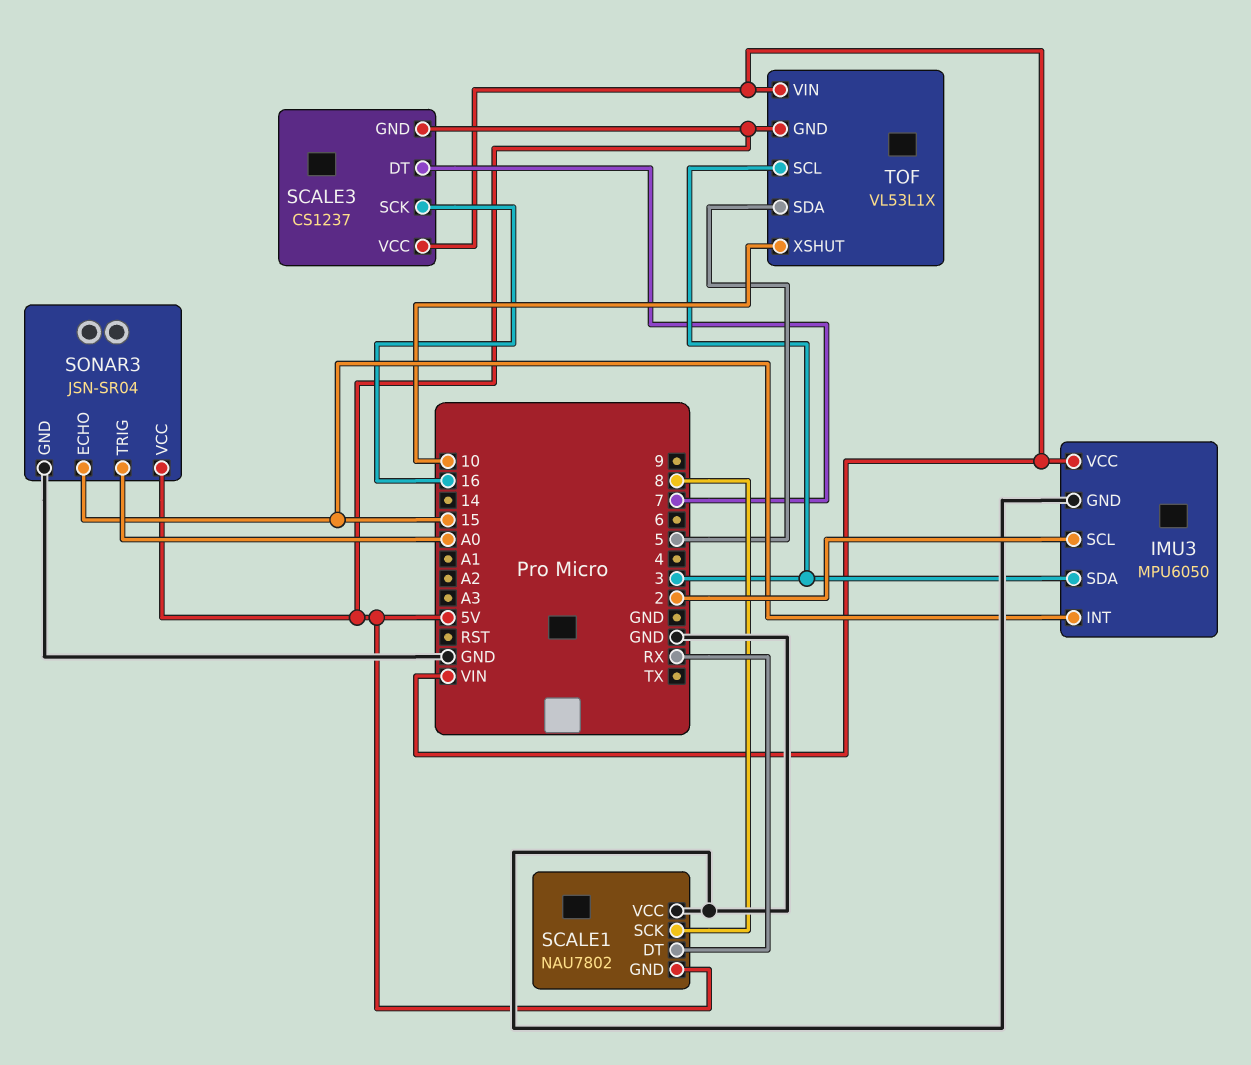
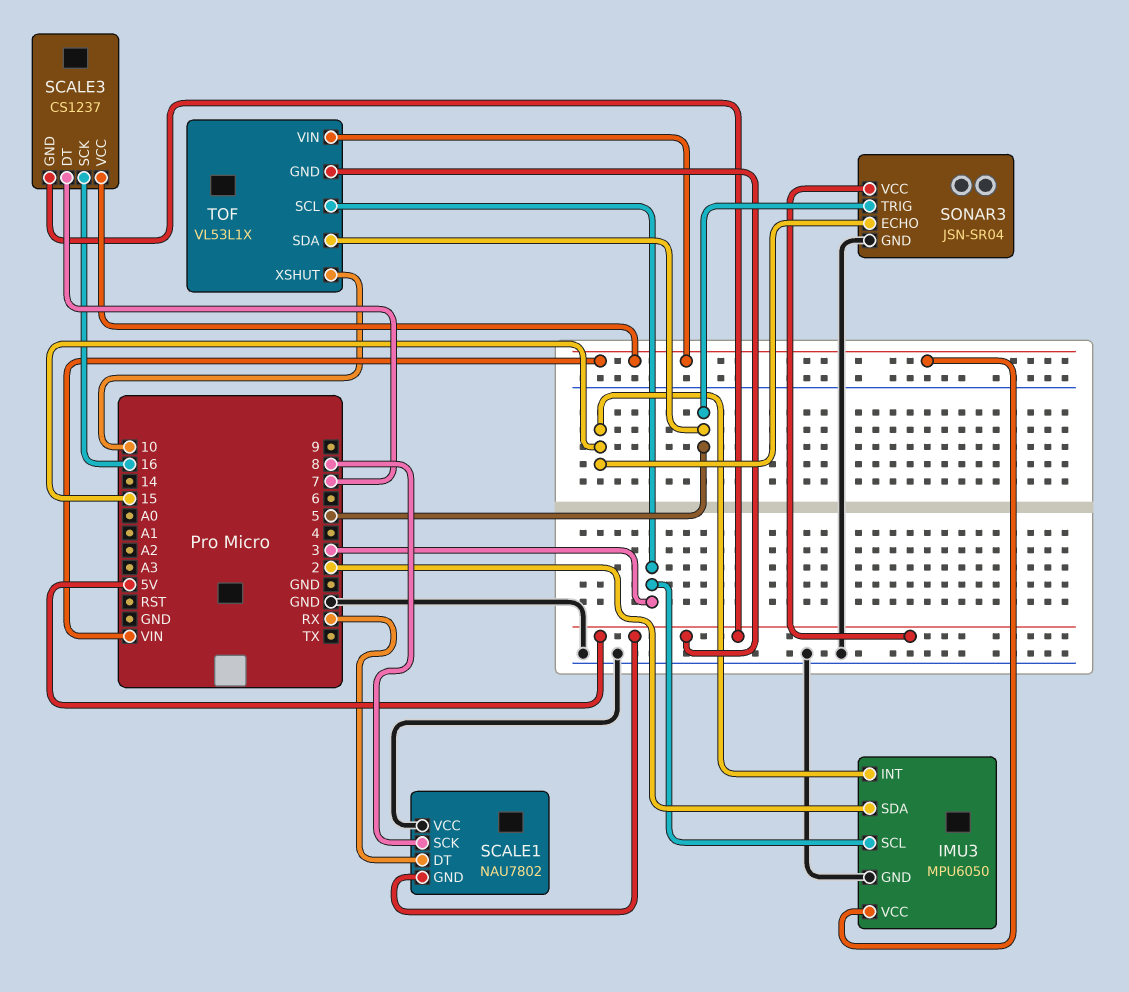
IMU3 pin SCL: 2 -> 3
IMU3 pin SDA: 3 -> 2
SONAR3 pin TRIG: A0 -> 5

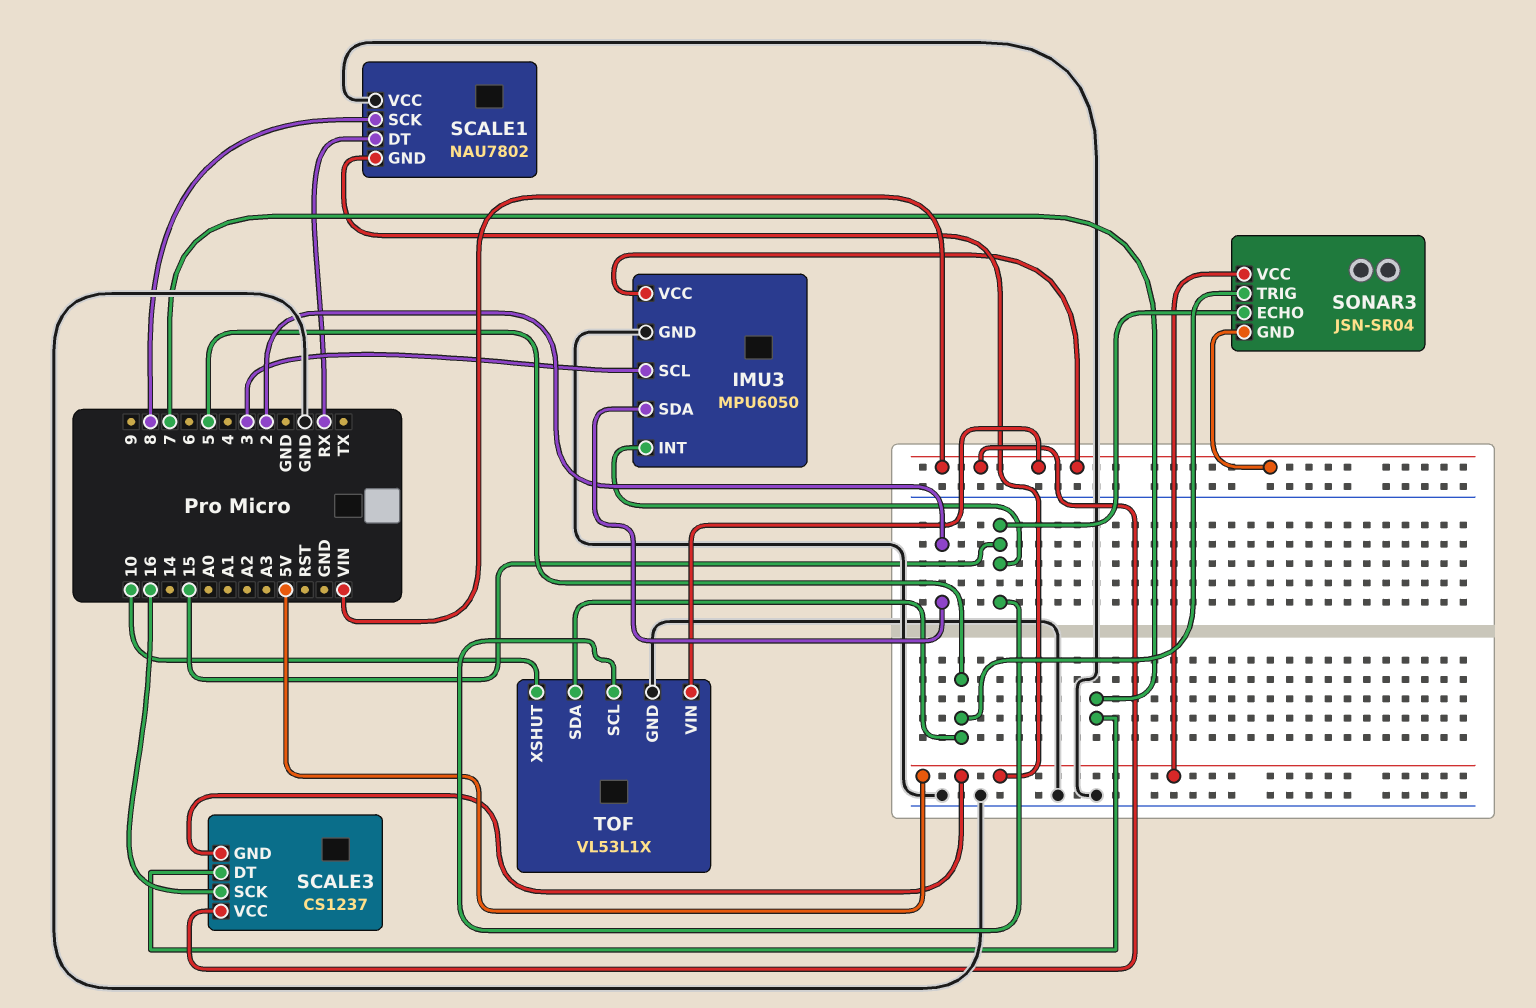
SONAR3 pin GND: GND -> VIN
TOF pin GND: 5V -> GND
TOF pin SCL: 3 -> 15

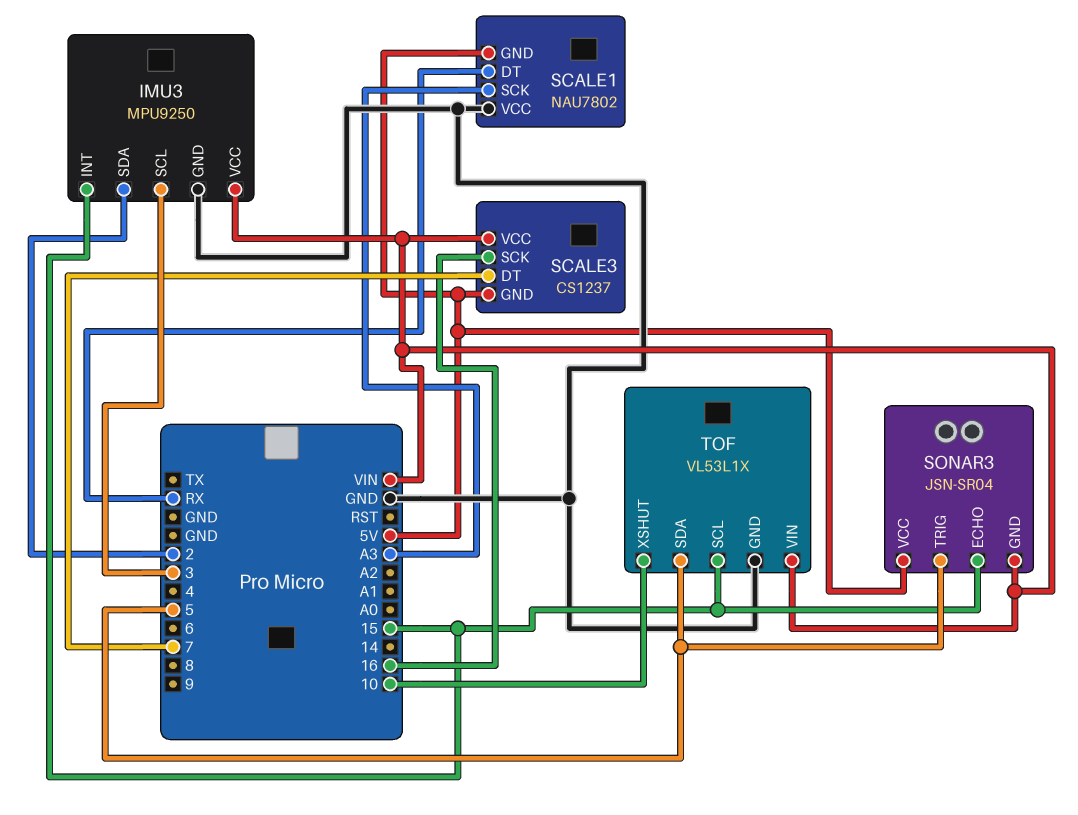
IMU3: MPU6050 -> MPU9250
SCALE1 pin SCK: 8 -> A3

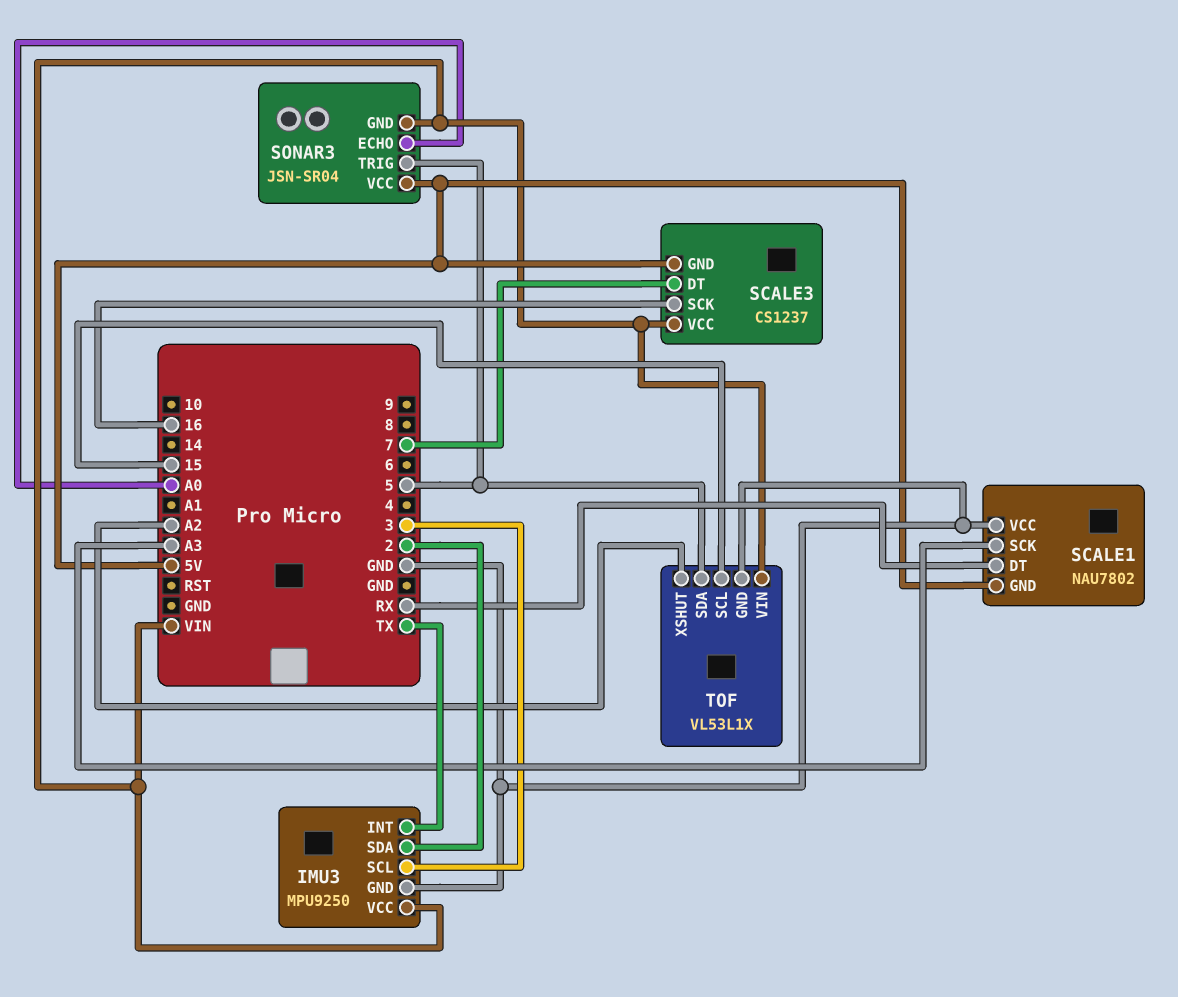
IMU3 pin INT: 15 -> TX
SONAR3 pin ECHO: 15 -> A0
TOF pin XSHUT: 10 -> A2

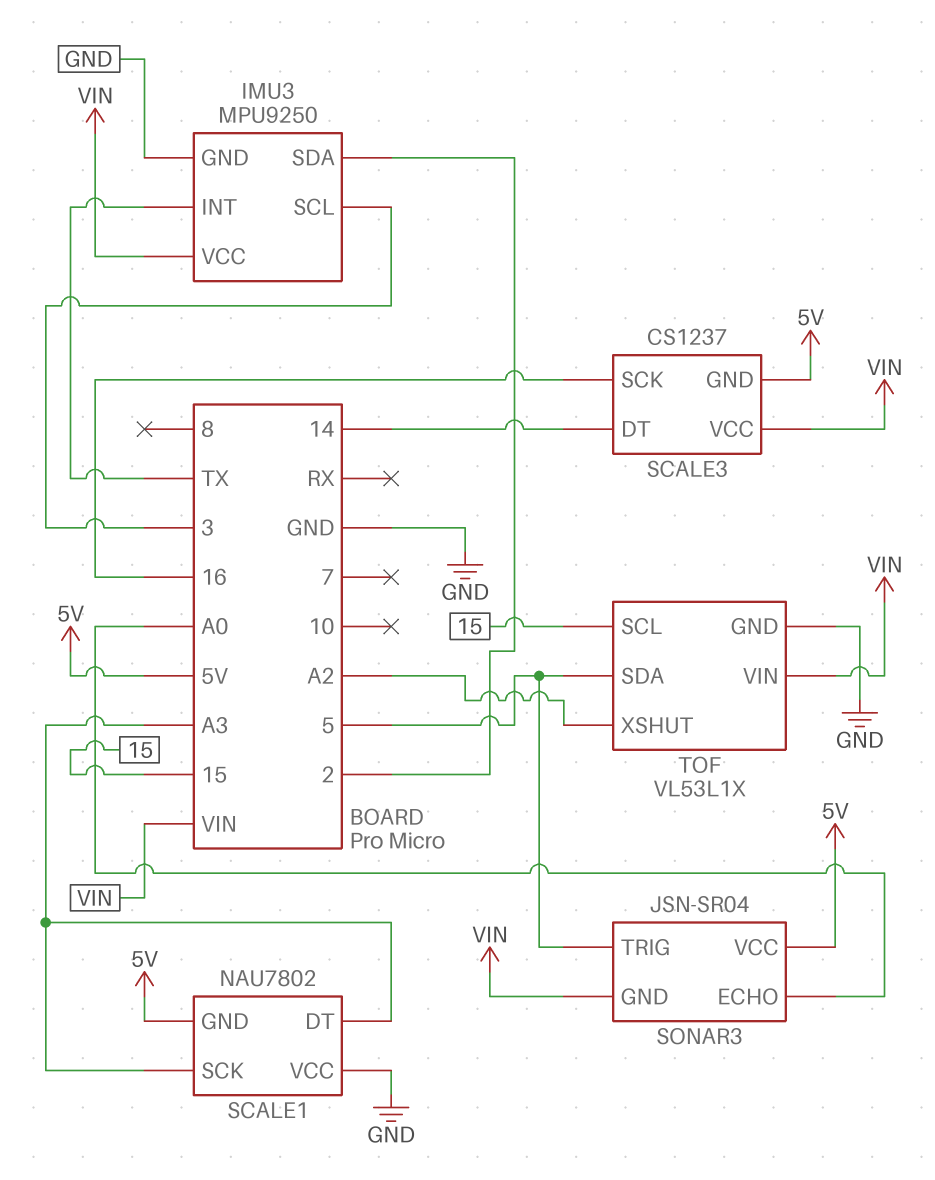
SCALE1 pin DT: RX -> A3
SCALE3 pin DT: 7 -> 14

